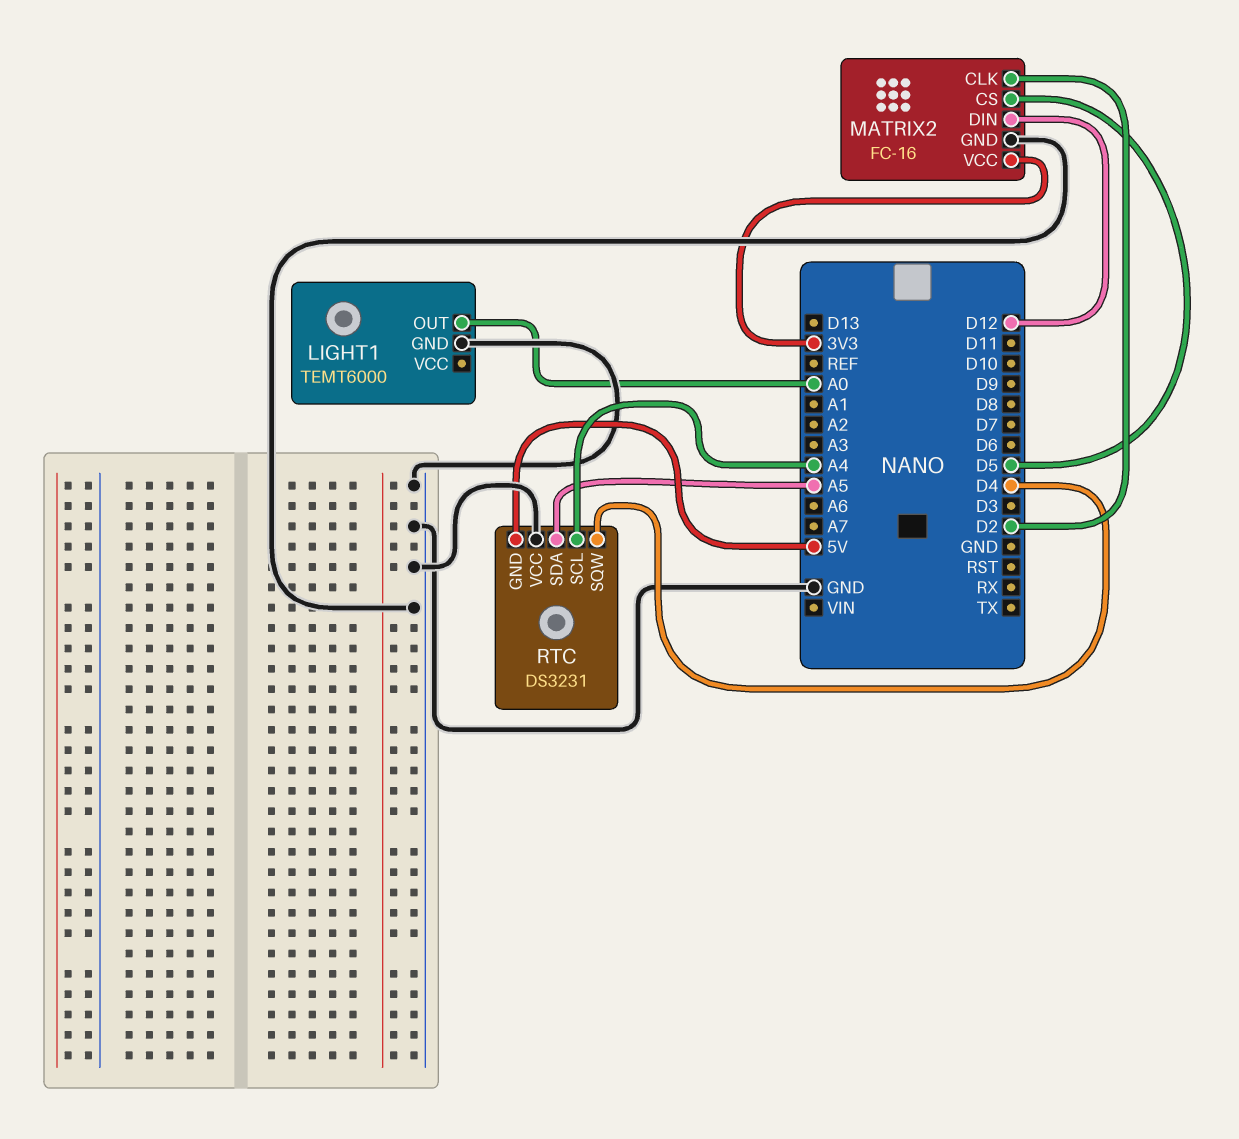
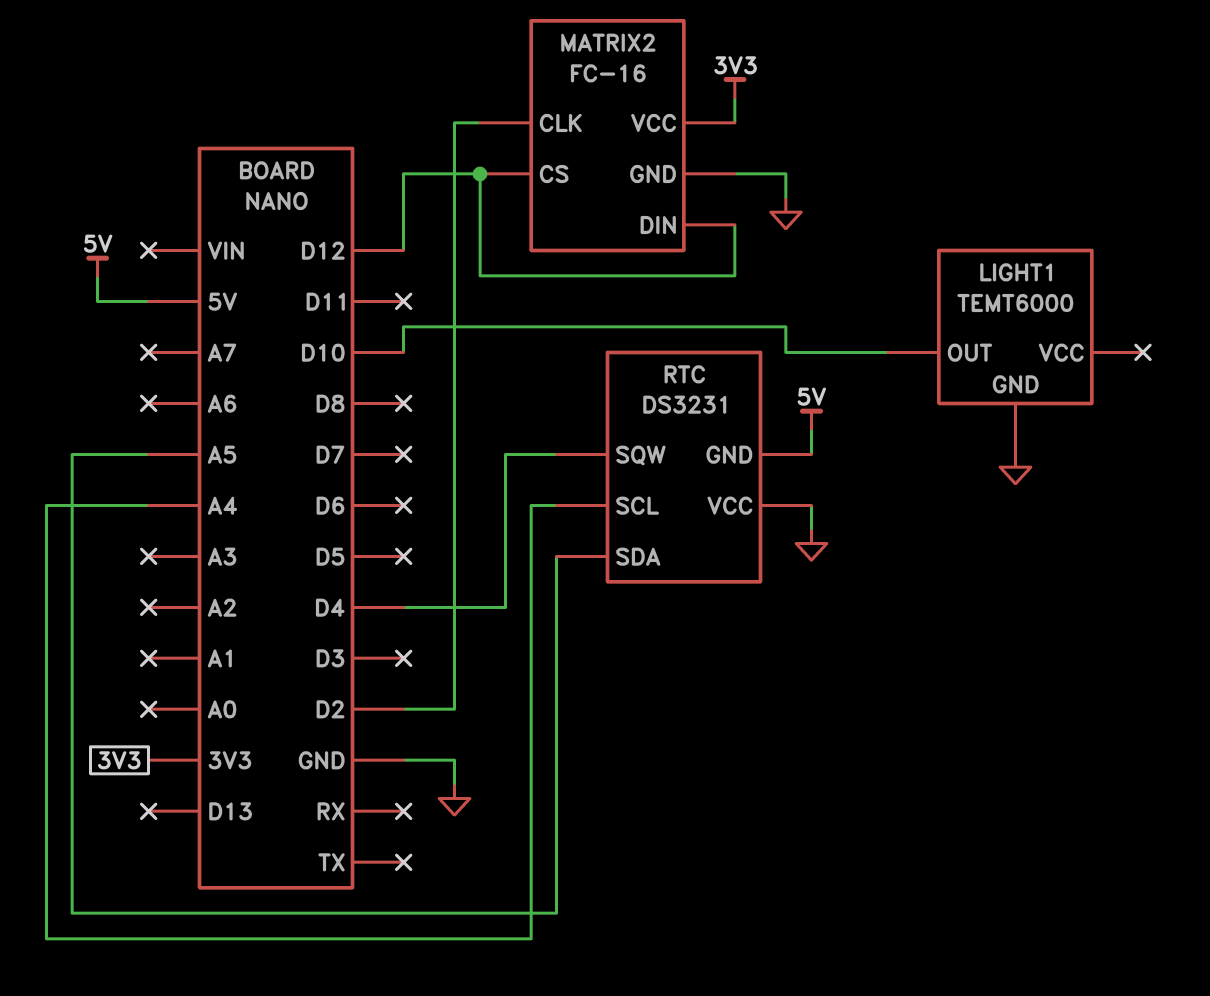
LIGHT1 pin OUT: A0 -> D10
MATRIX2 pin CS: D5 -> D12

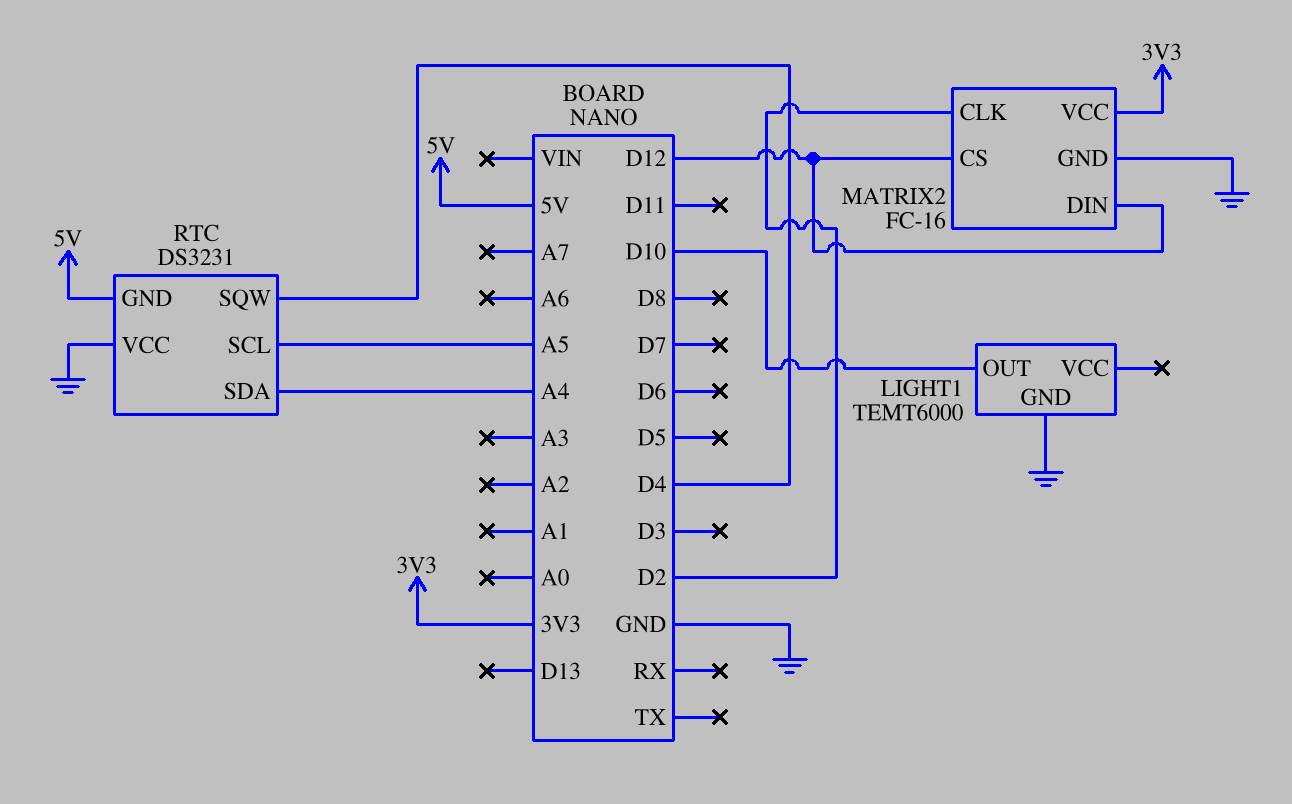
RTC pin SCL: A4 -> A5
RTC pin SDA: A5 -> A4

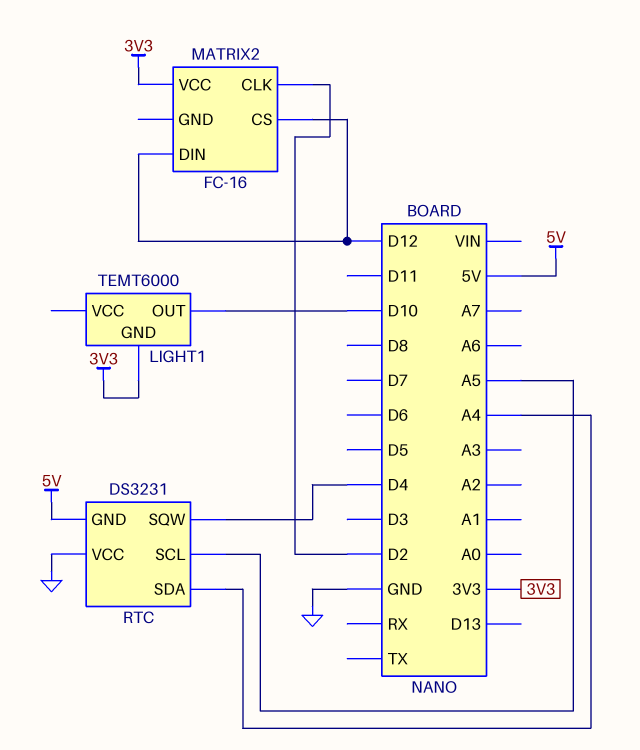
LIGHT1 pin GND: GND -> 3V3
MATRIX2 pin GND: GND -> none

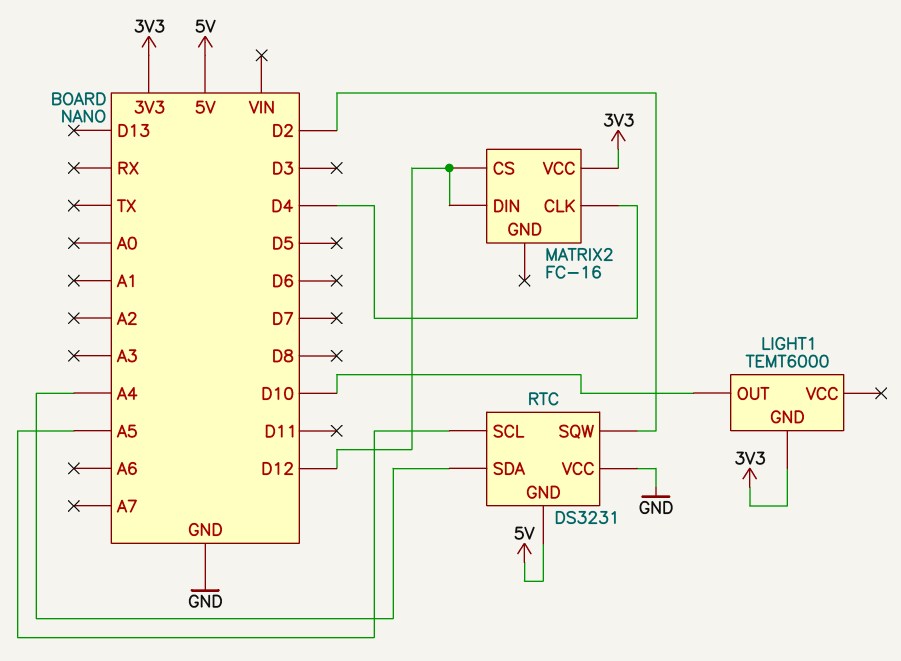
MATRIX2 pin CLK: D2 -> D4
RTC pin SQW: D4 -> D2

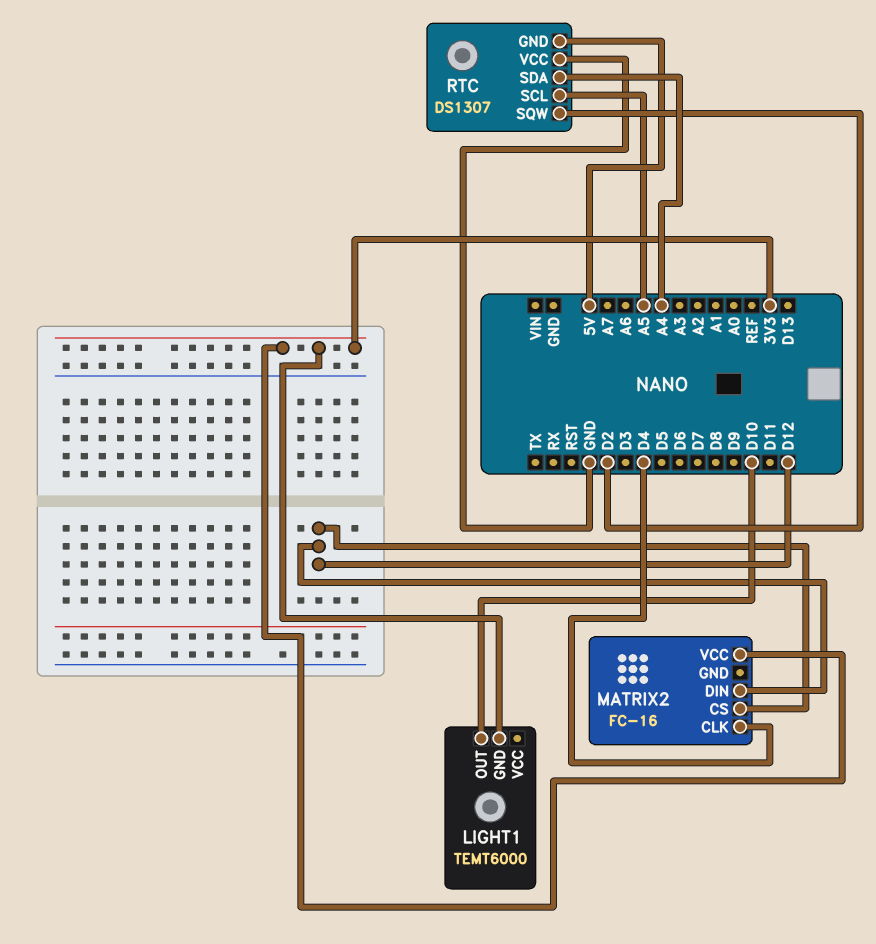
RTC: DS3231 -> DS1307

